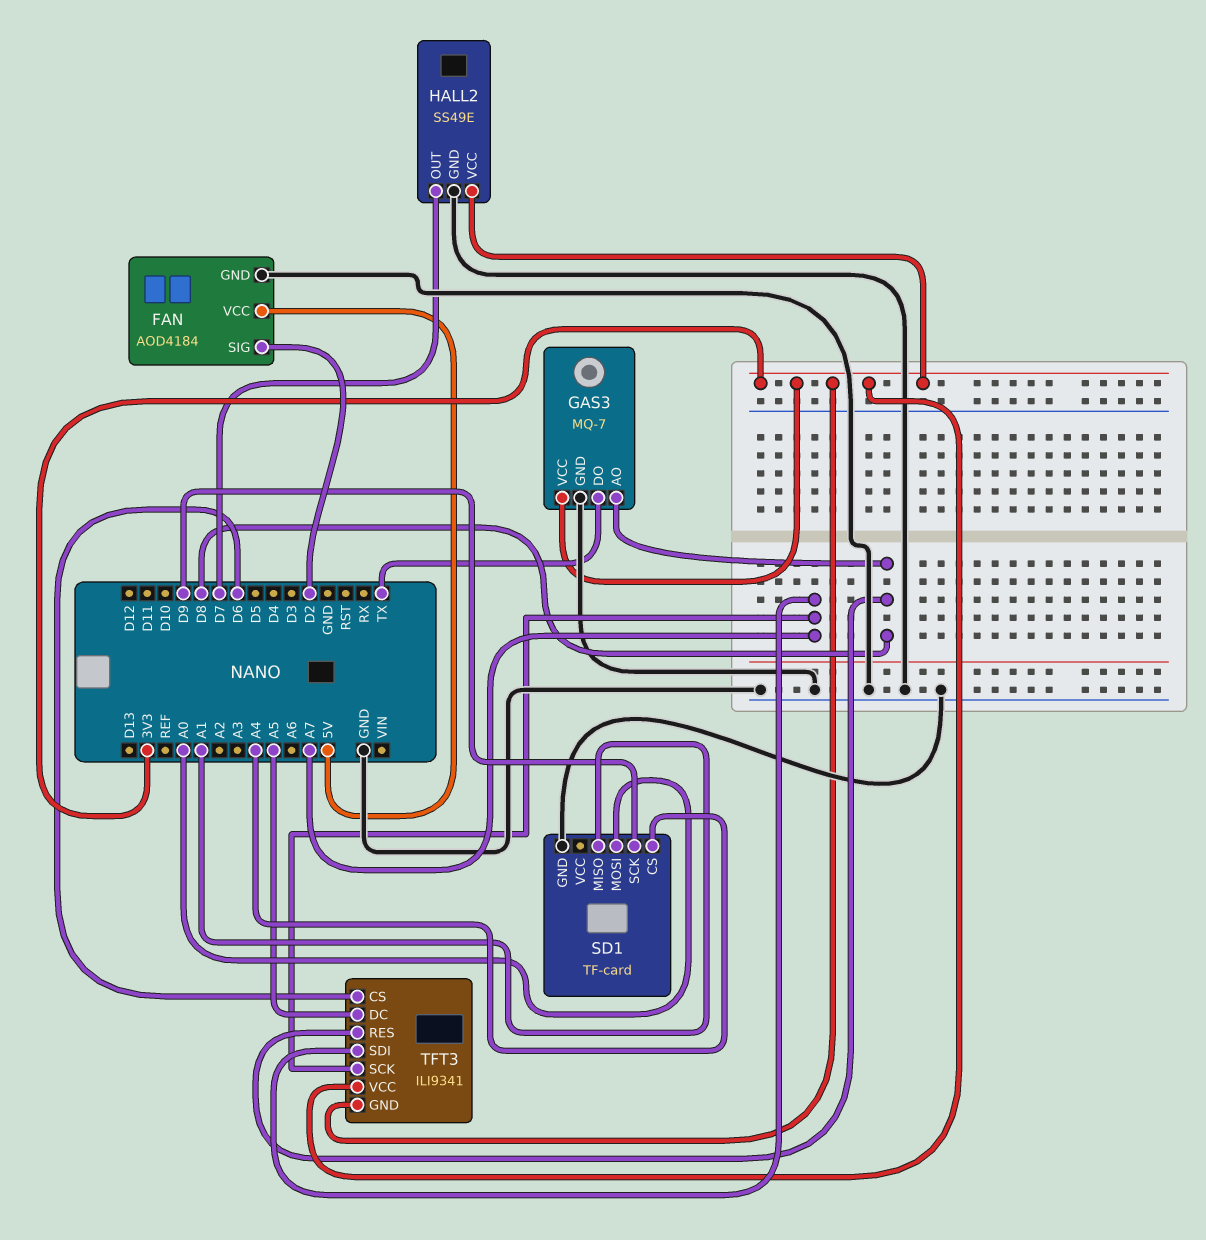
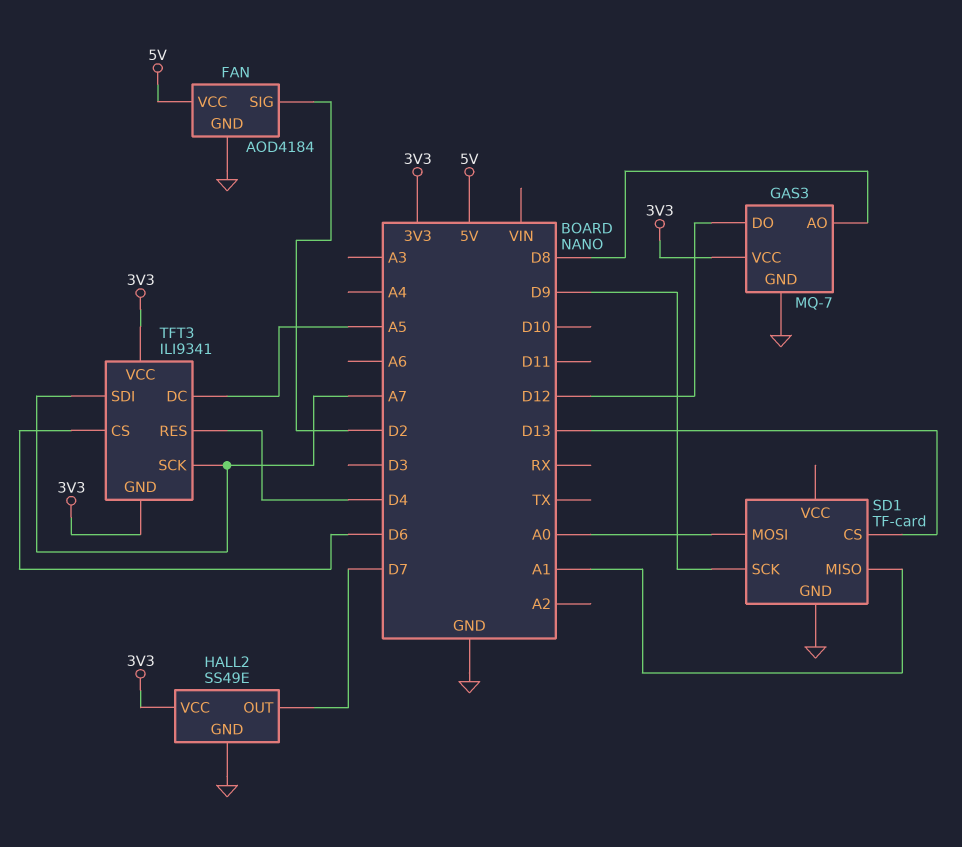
GAS3 pin DO: TX -> D12
SD1 pin CS: A4 -> D13
TFT3 pin RES: D8 -> D4

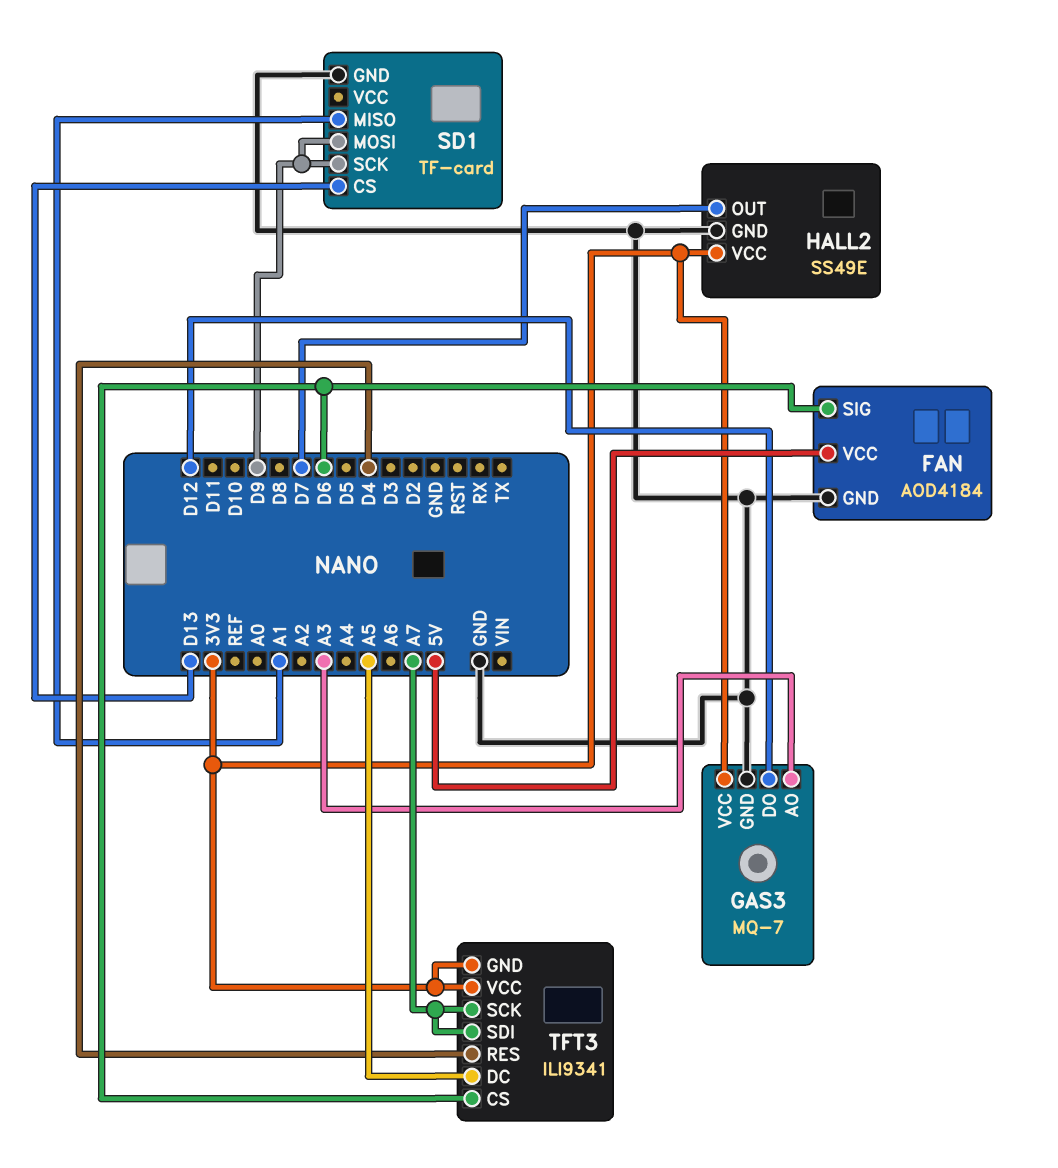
FAN pin SIG: D2 -> D6
GAS3 pin AO: D8 -> A3
SD1 pin MOSI: A0 -> D9

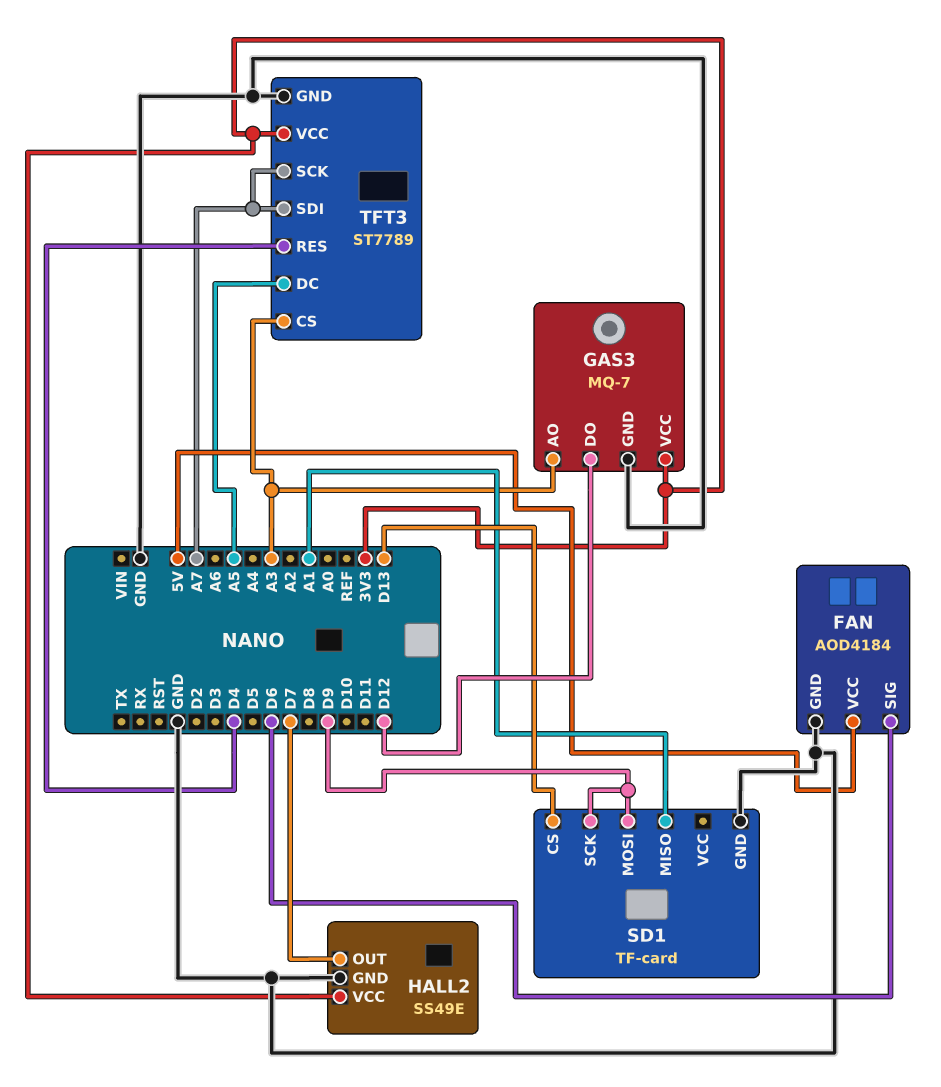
TFT3: ILI9341 -> ST7789
TFT3 pin CS: D6 -> A3
TFT3 pin GND: 3V3 -> GND

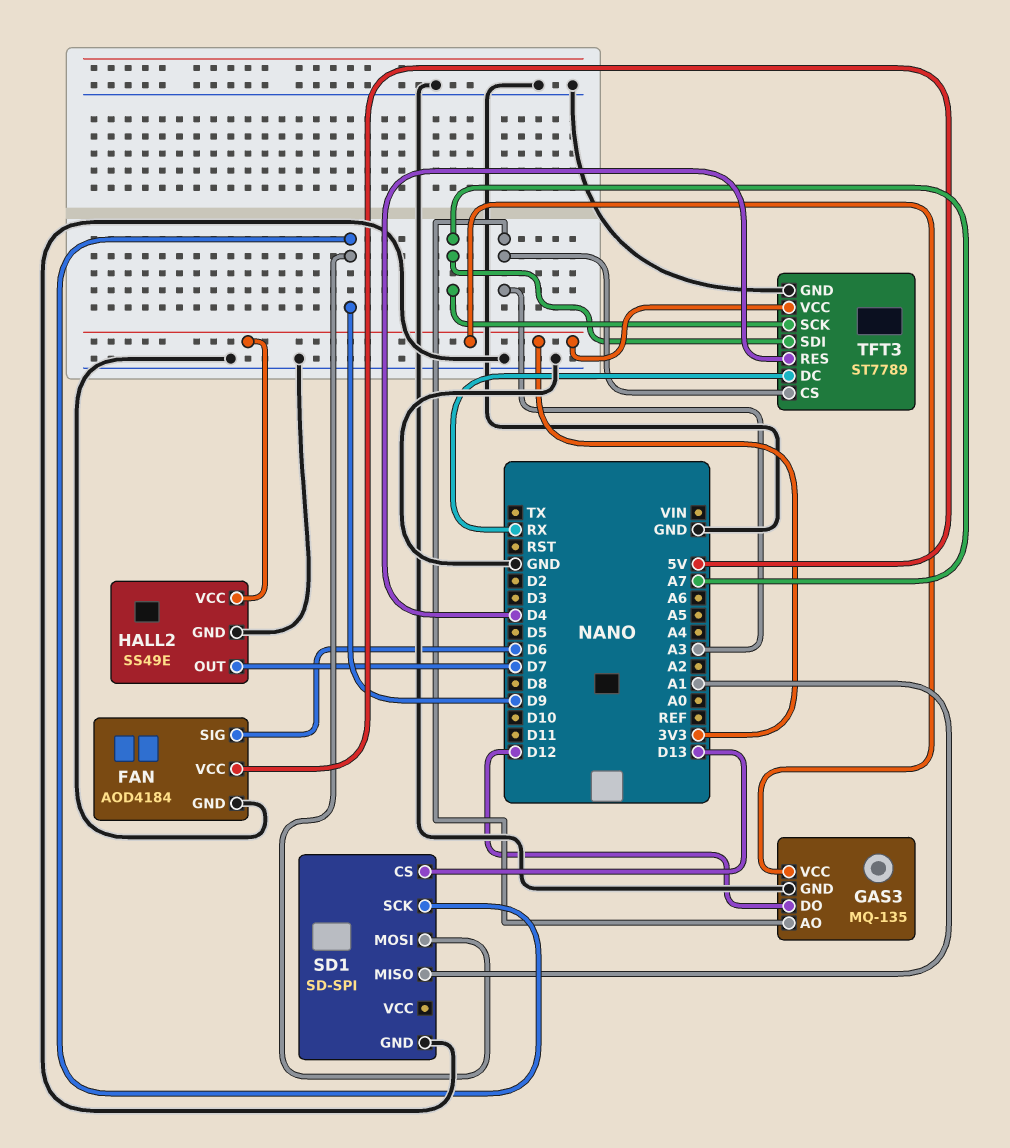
GAS3: MQ-7 -> MQ-135
SD1: TF-card -> SD-SPI
TFT3 pin DC: A5 -> RX

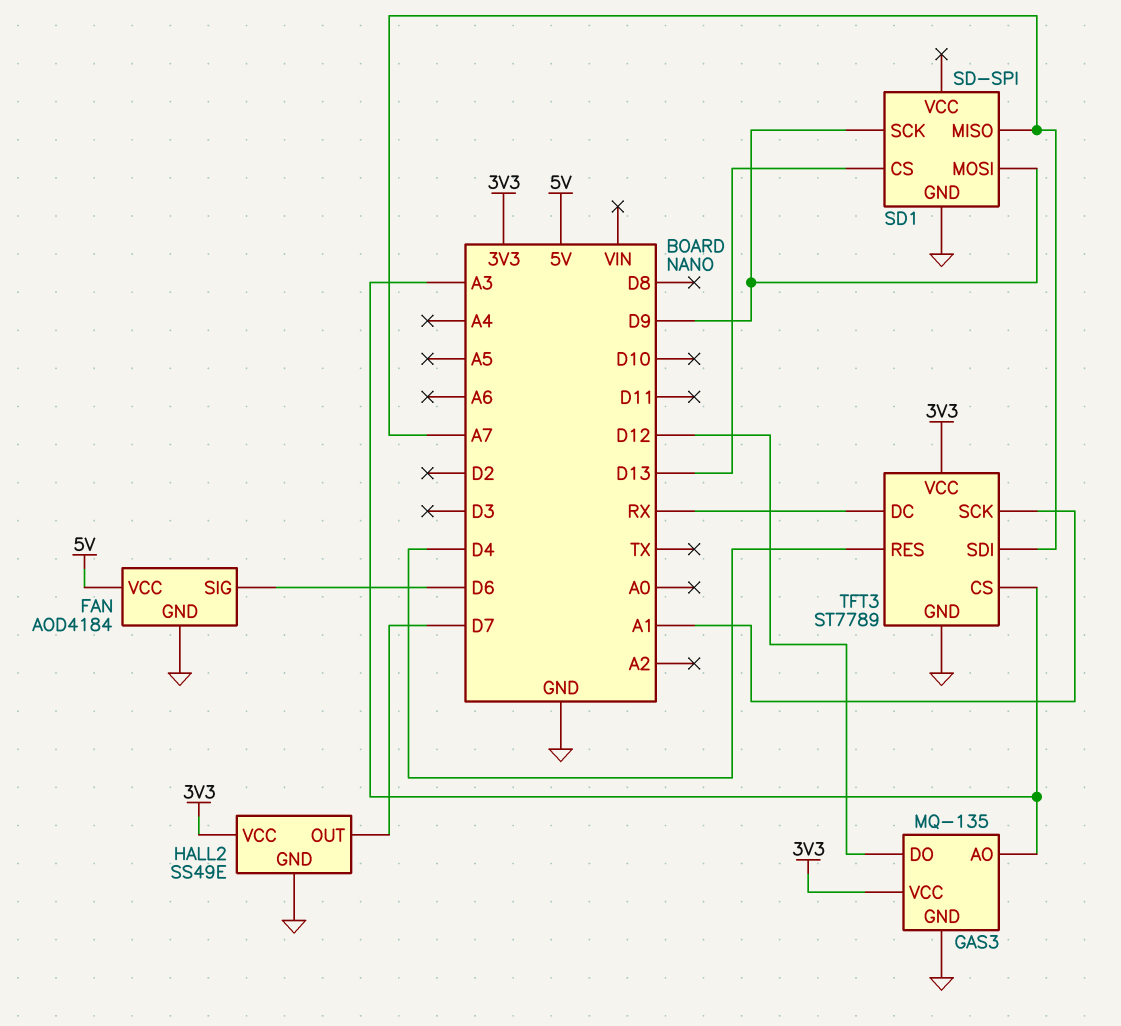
SD1 pin MISO: A1 -> A7
TFT3 pin SCK: A7 -> A1

